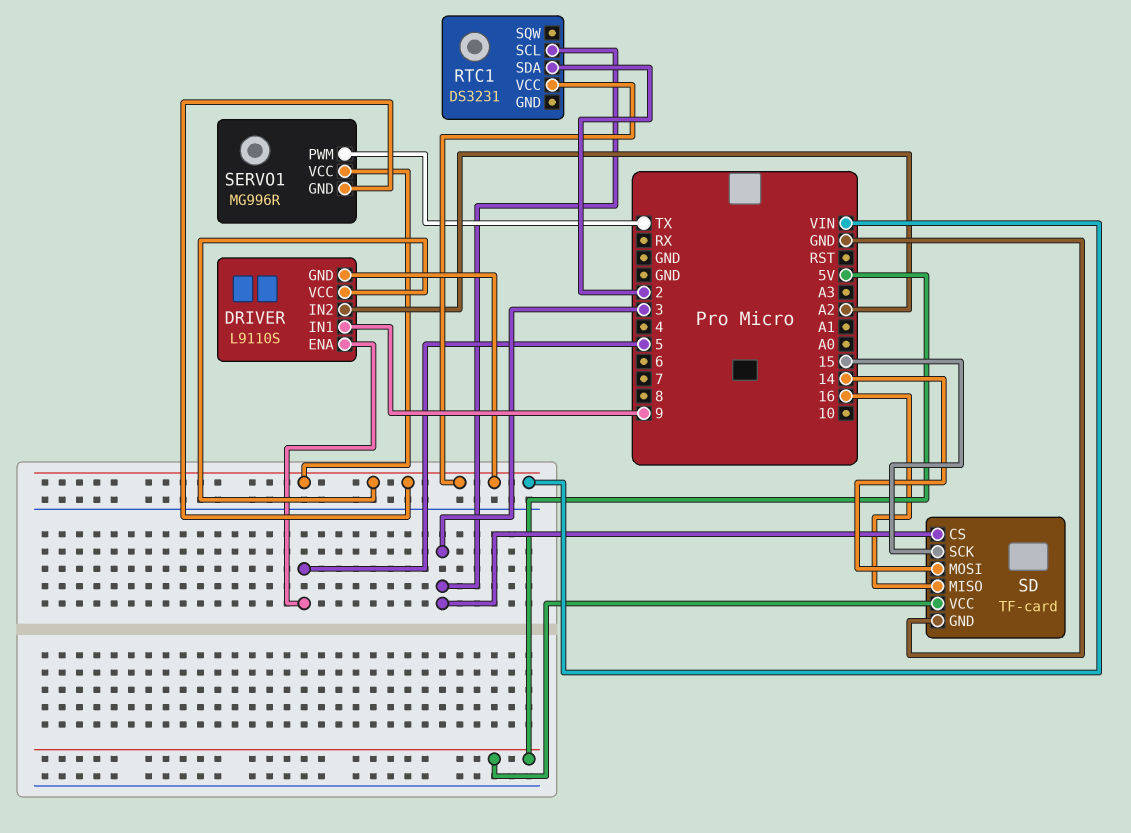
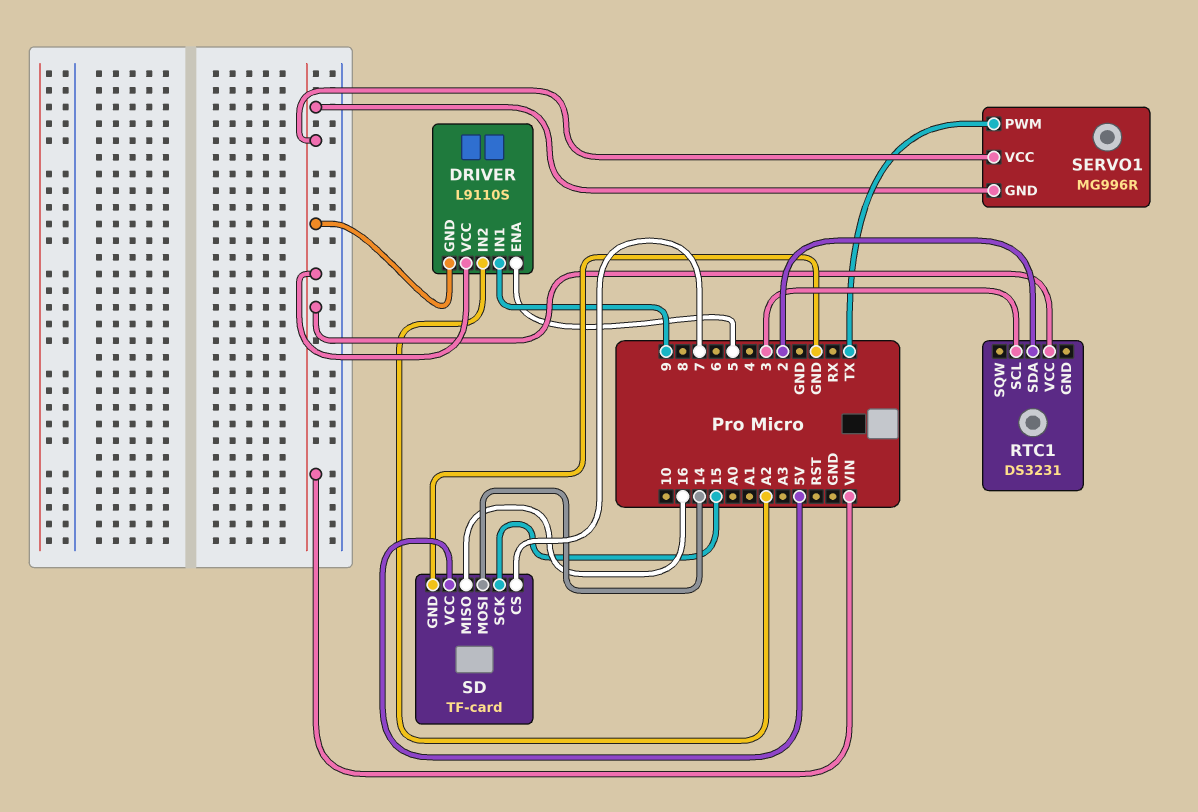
SD pin CS: 3 -> 7

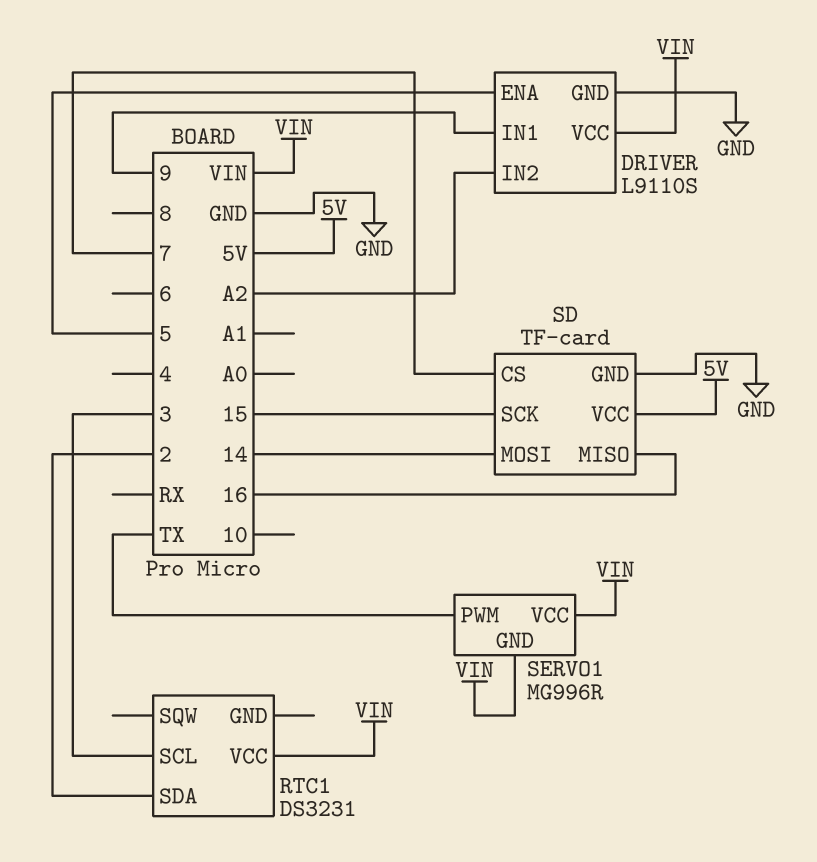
DRIVER pin GND: VIN -> GND

